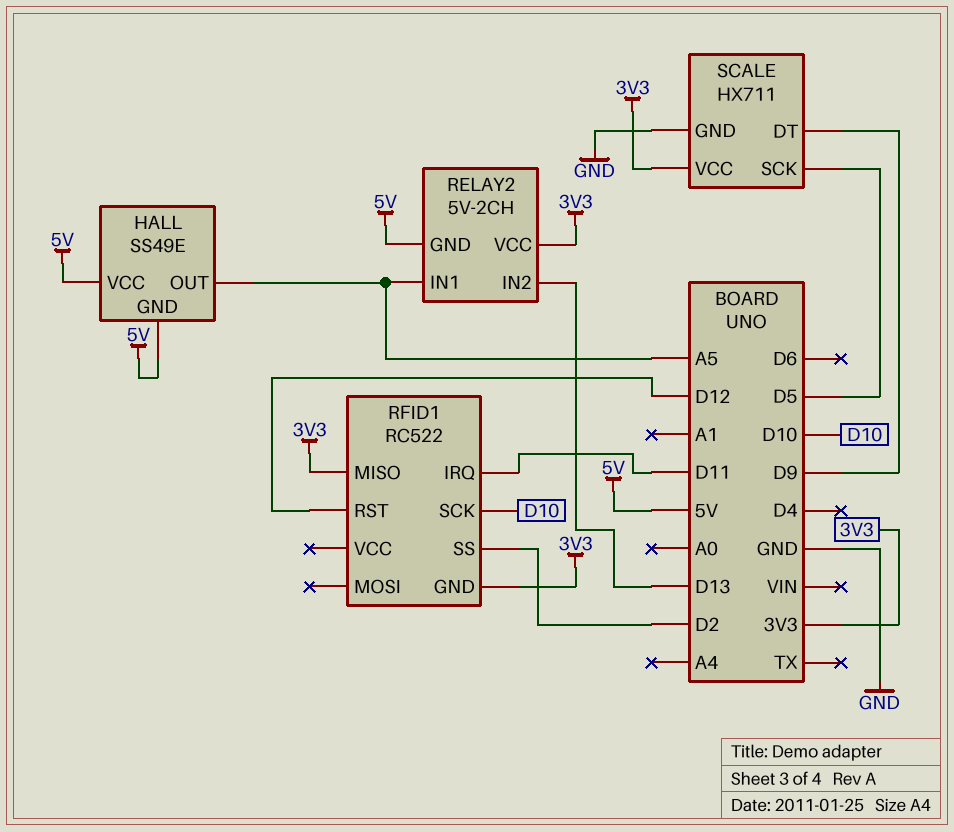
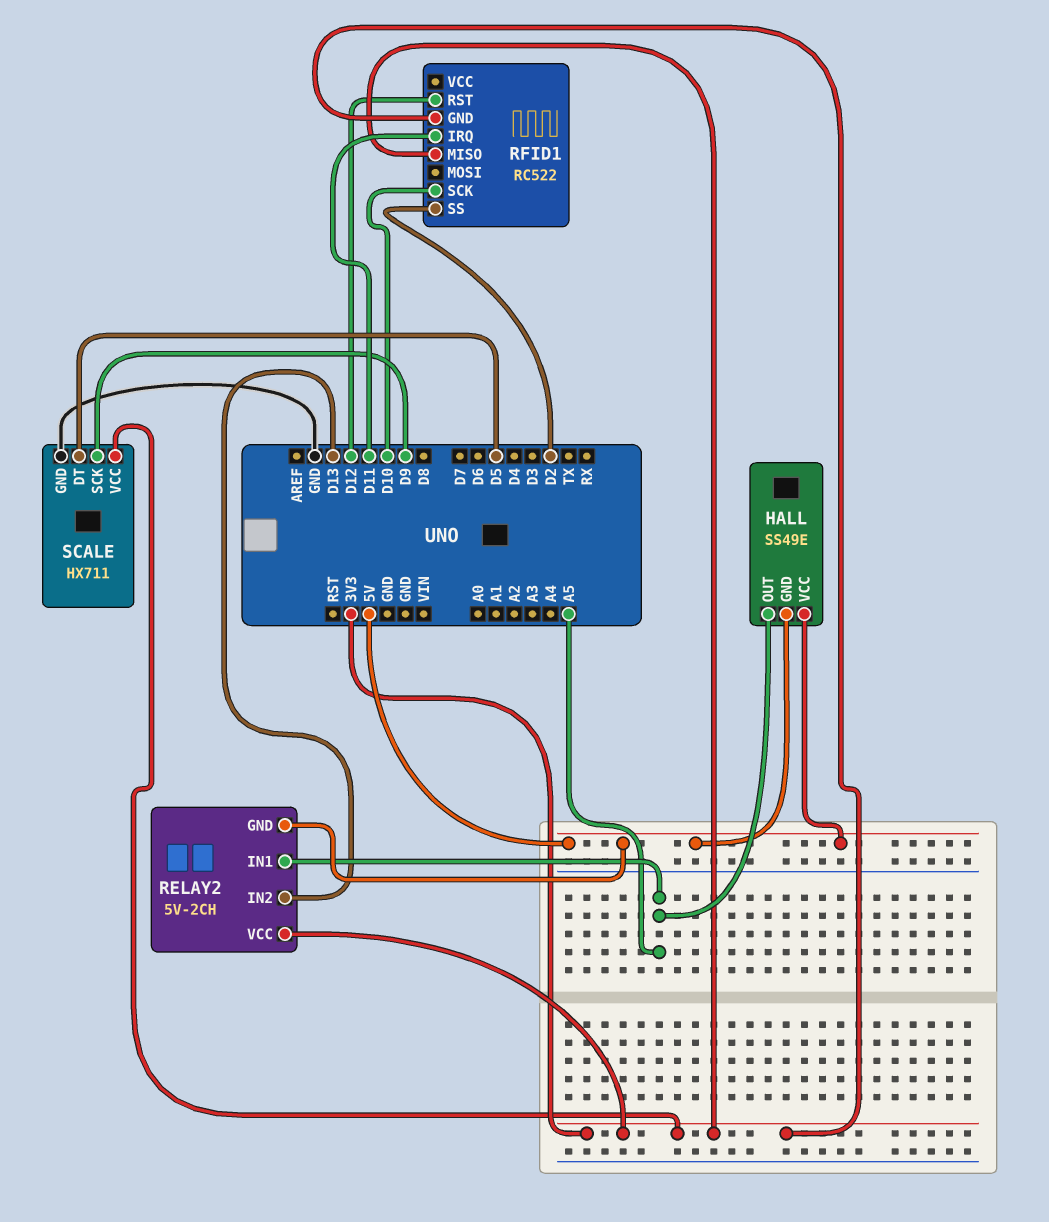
SCALE pin DT: D9 -> D5
SCALE pin SCK: D5 -> D9

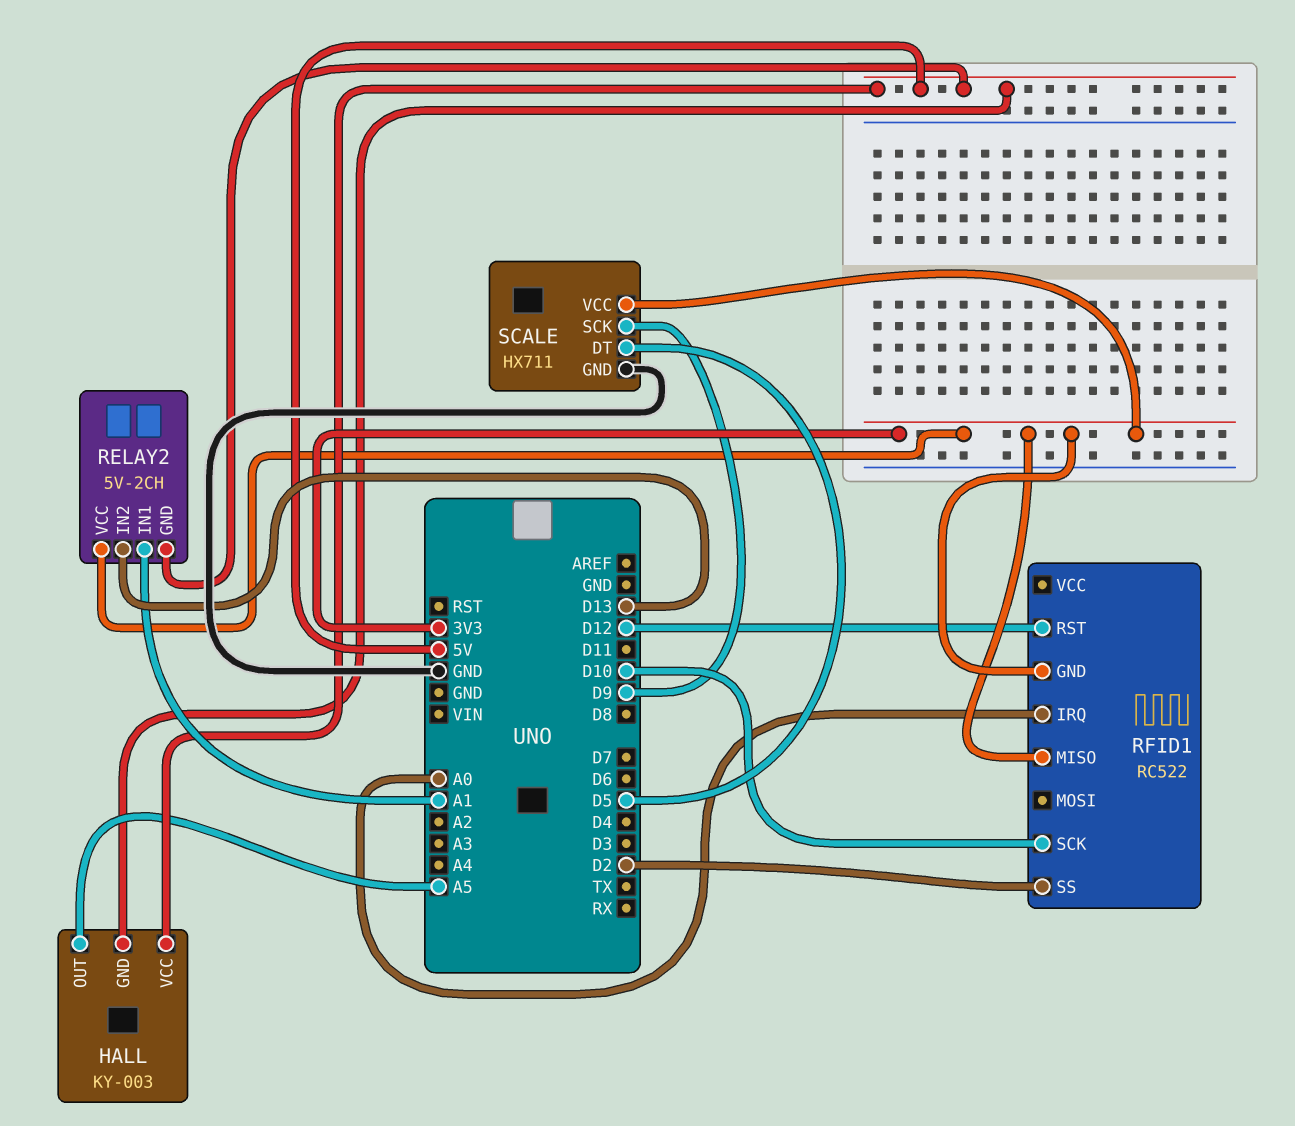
HALL: SS49E -> KY-003
RELAY2 pin IN1: A5 -> A1
RFID1 pin IRQ: D11 -> A0

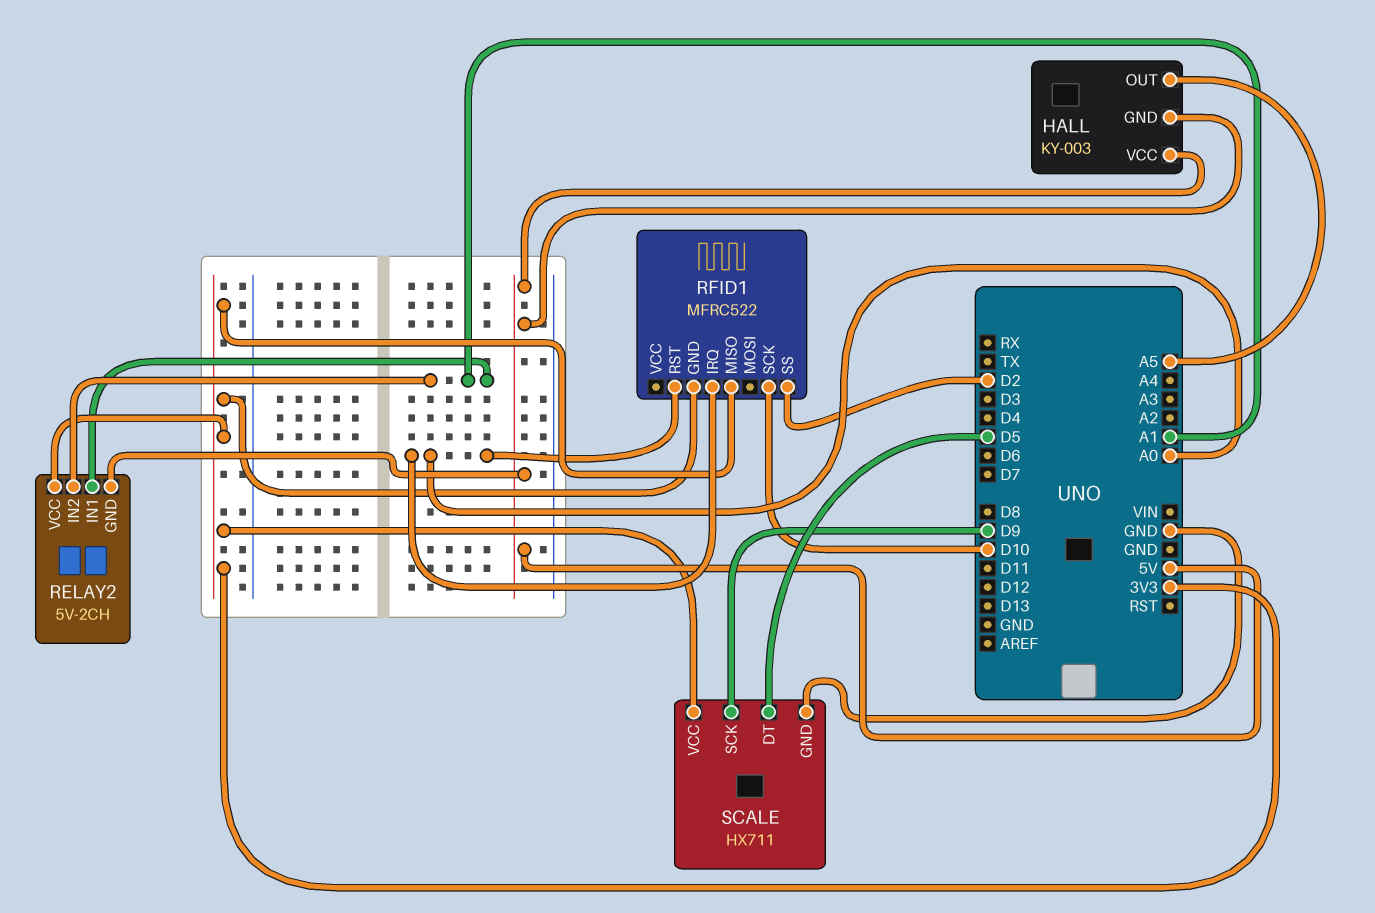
RELAY2 pin IN2: D13 -> A1
RFID1: RC522 -> MFRC522
RFID1 pin RST: D12 -> A0

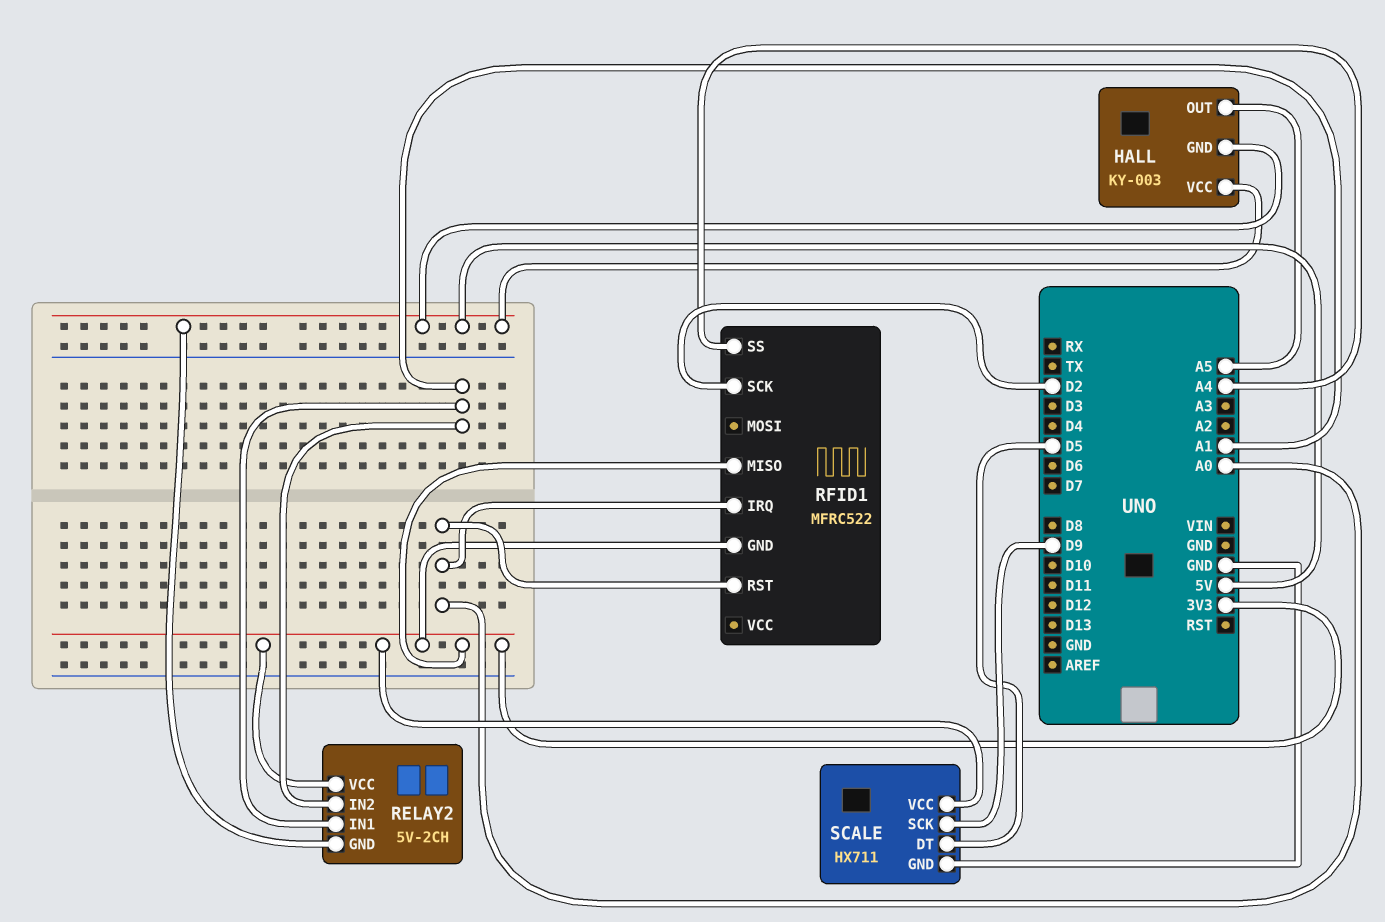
RFID1 pin SCK: D10 -> D2
RFID1 pin SS: D2 -> A4

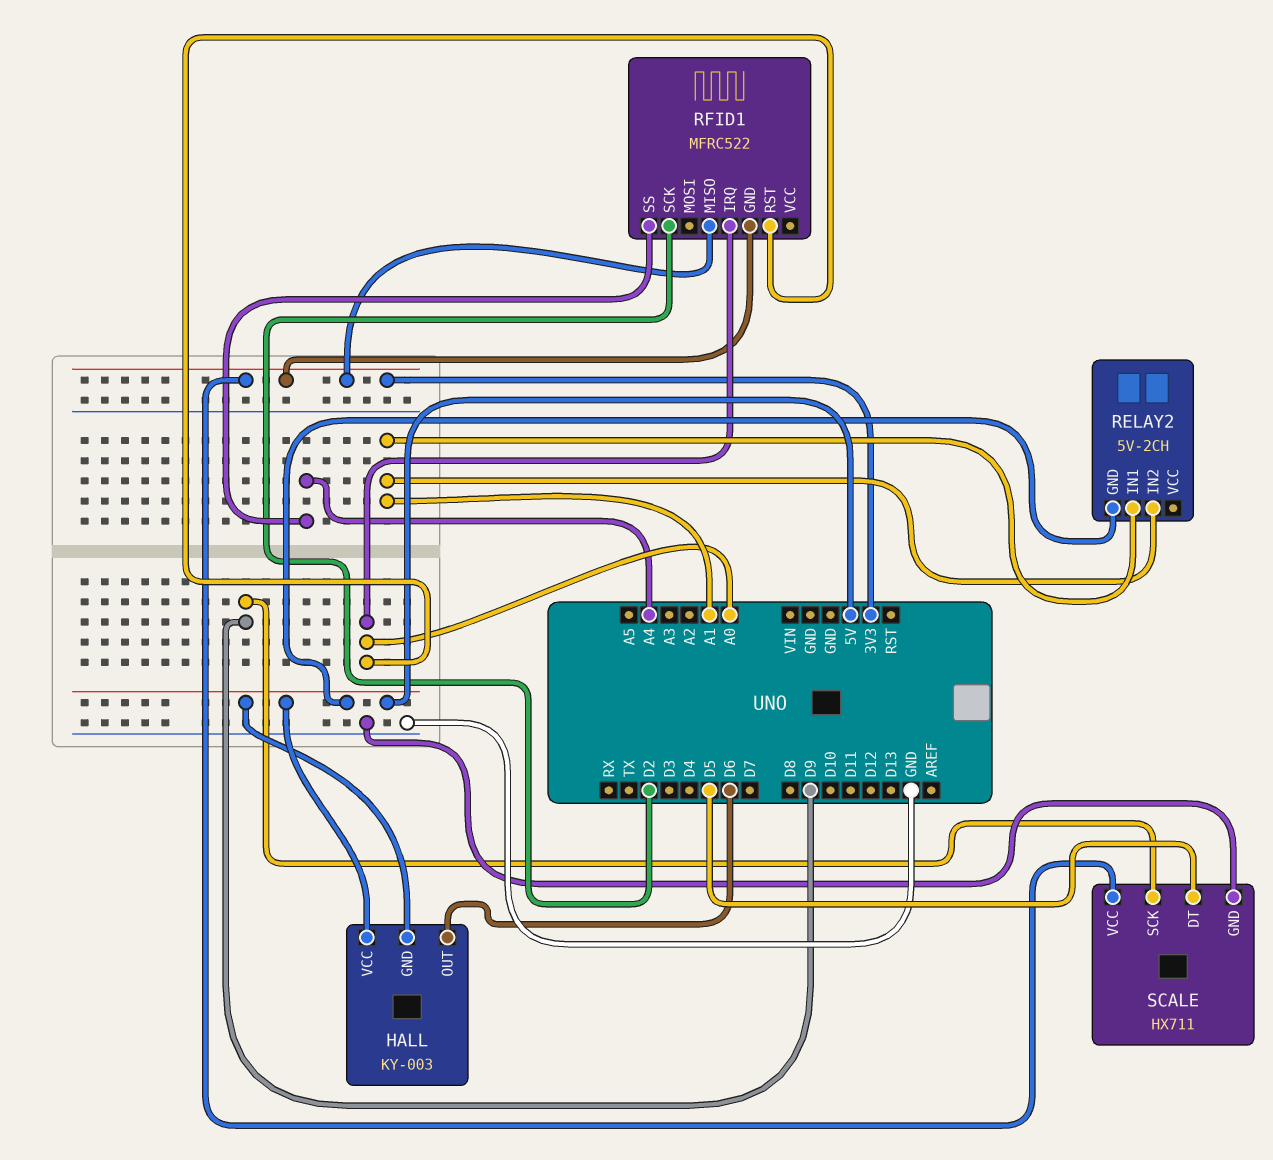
HALL pin OUT: A5 -> D6
RELAY2 pin VCC: 3V3 -> none

